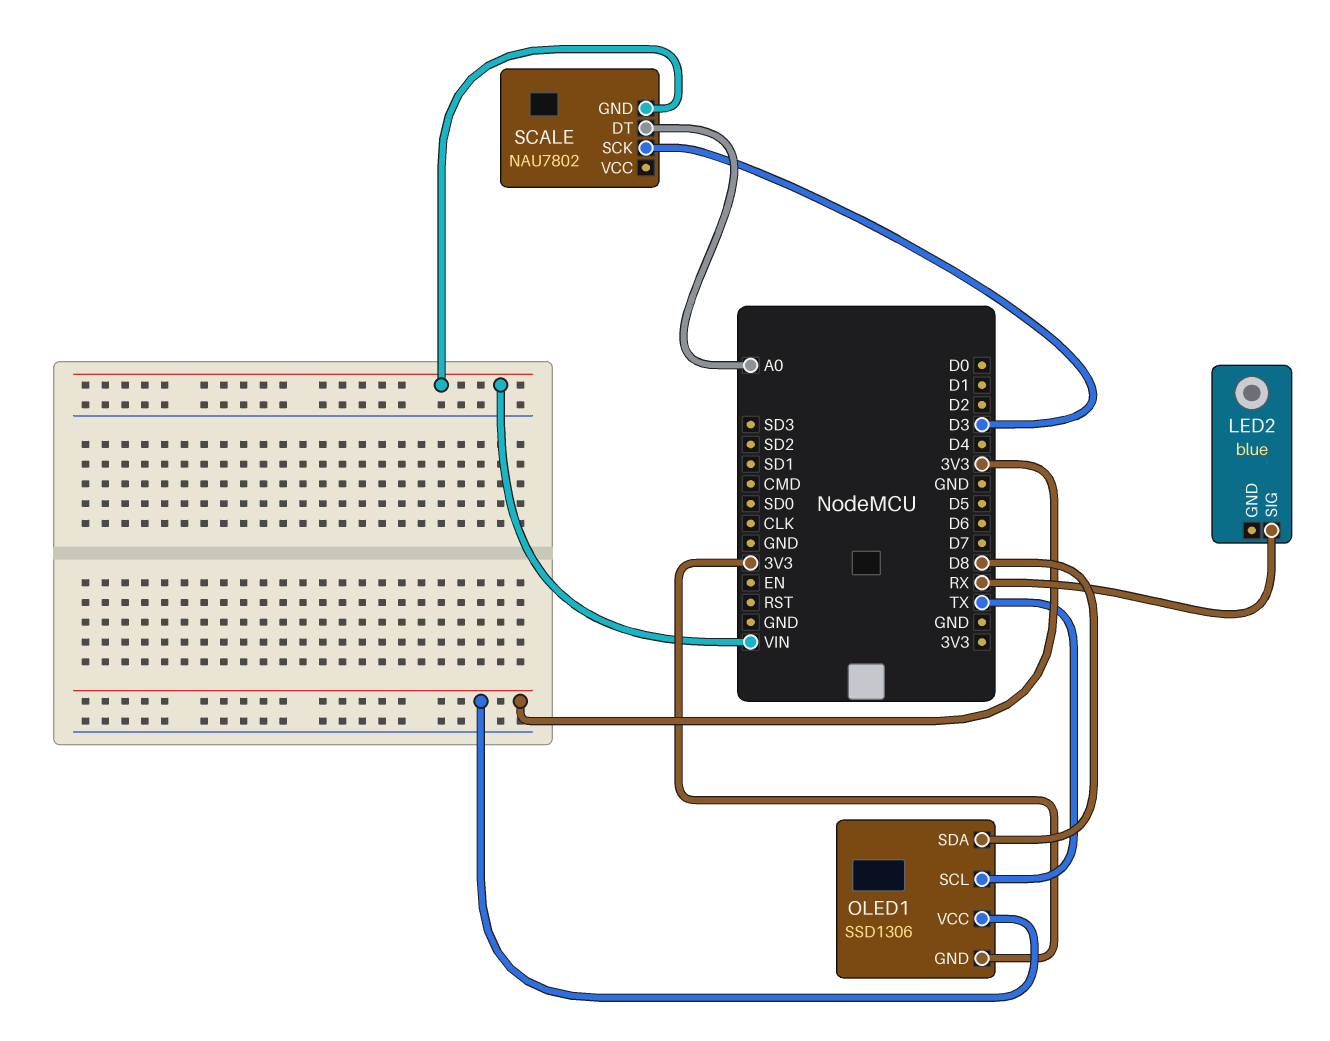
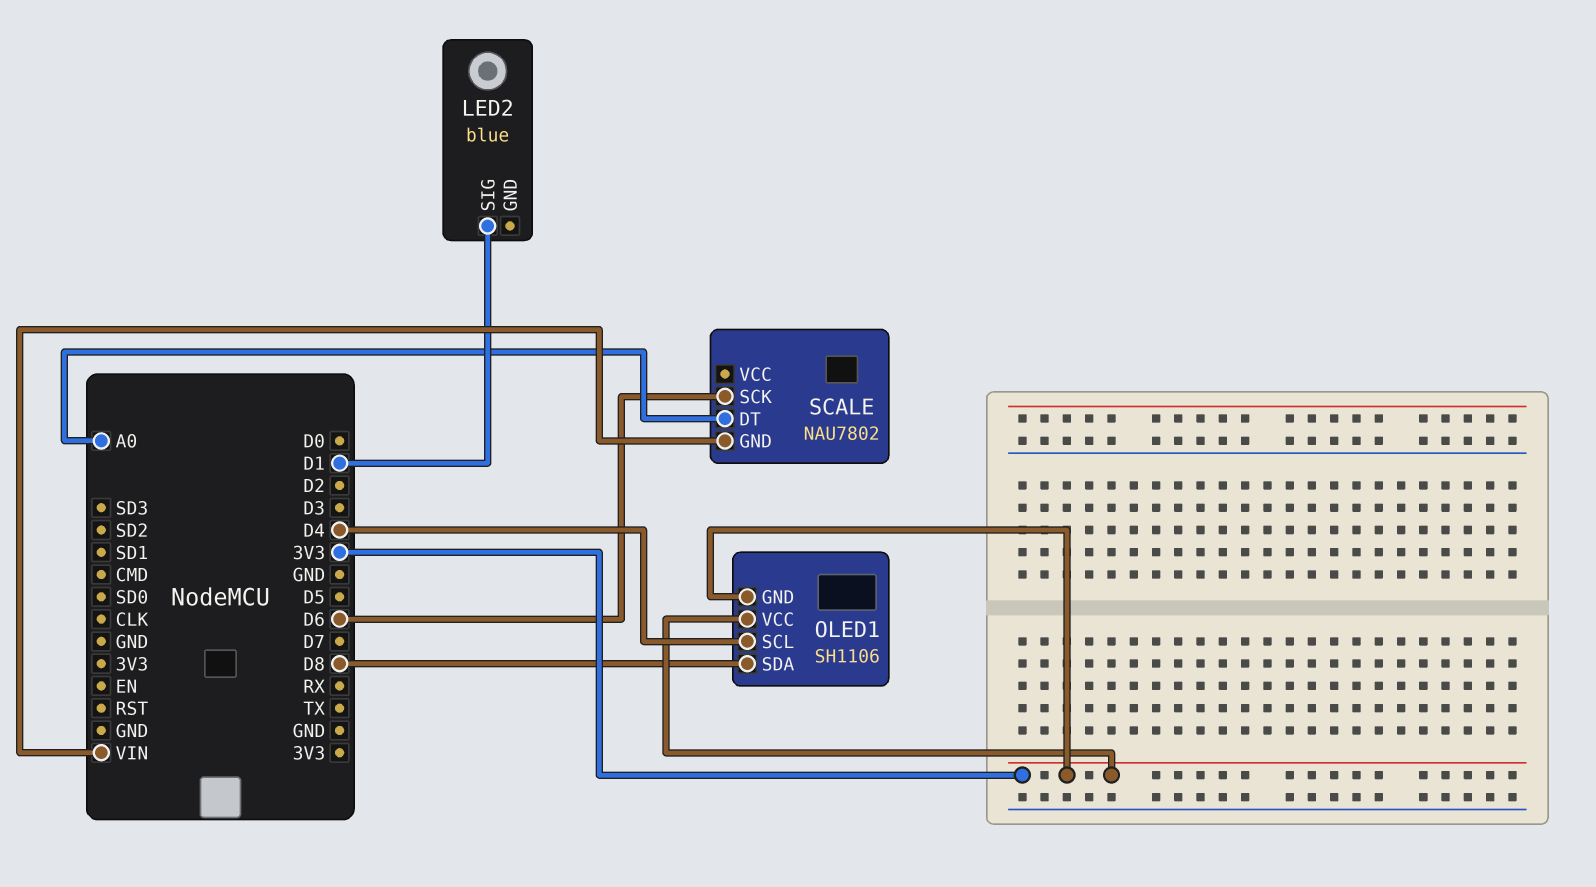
LED2 pin SIG: RX -> D1
OLED1: SSD1306 -> SH1106
OLED1 pin SCL: TX -> D4
SCALE pin SCK: D3 -> D6

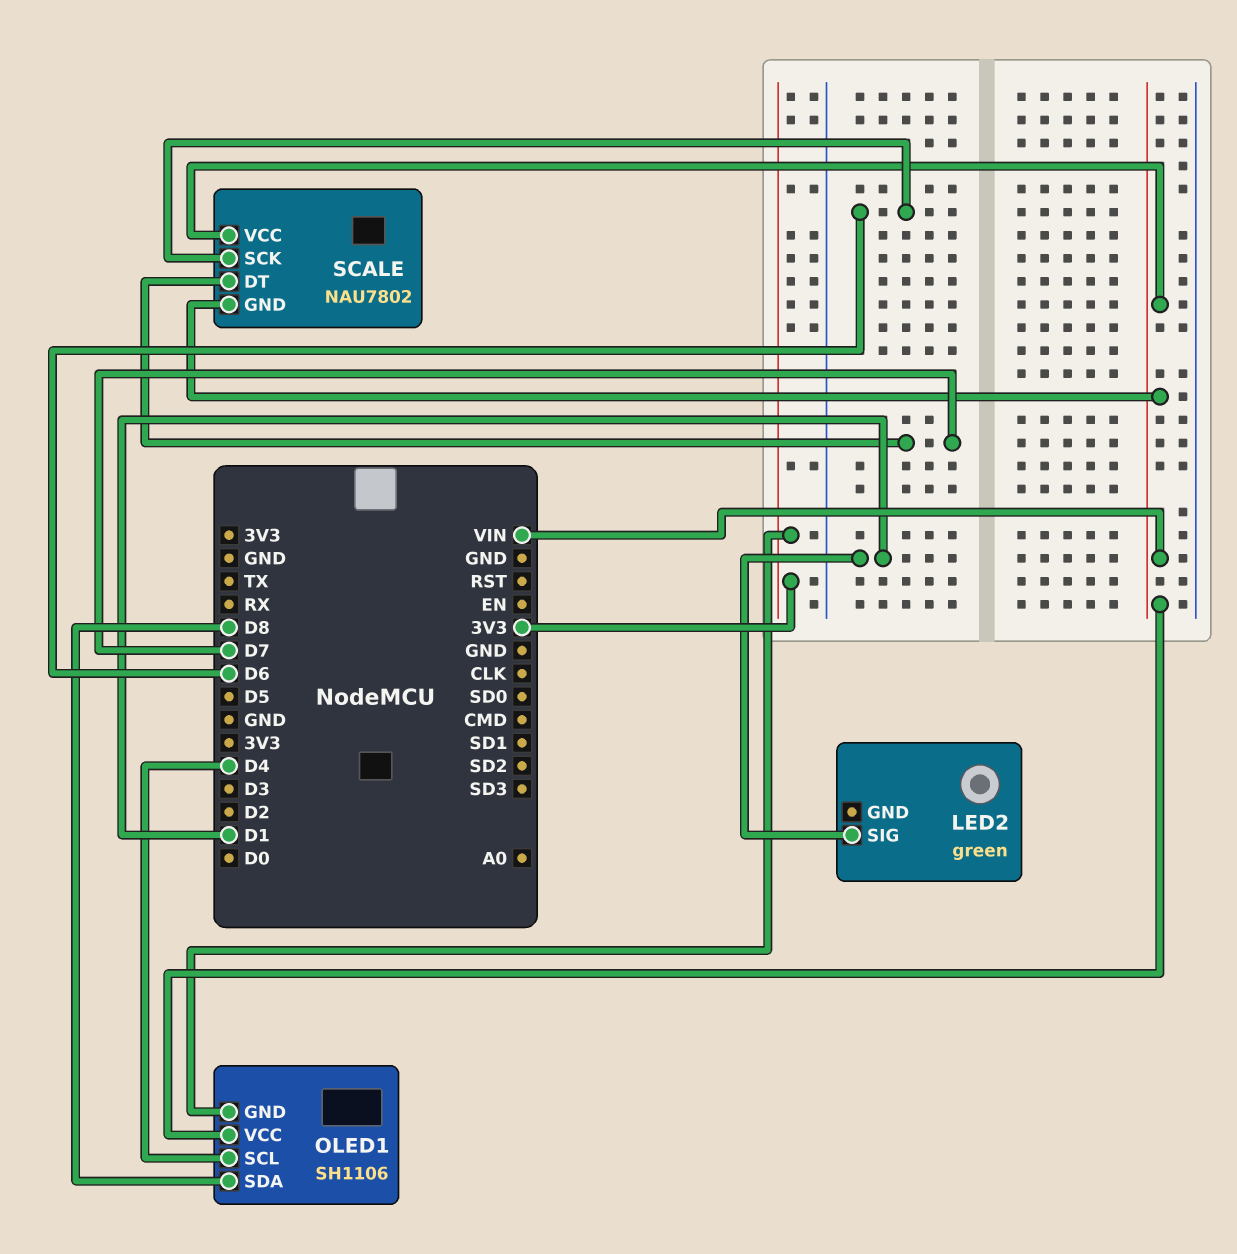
LED2: blue -> green
OLED1 pin VCC: 3V3 -> VIN
SCALE pin DT: A0 -> D7
SCALE pin VCC: none -> VIN

